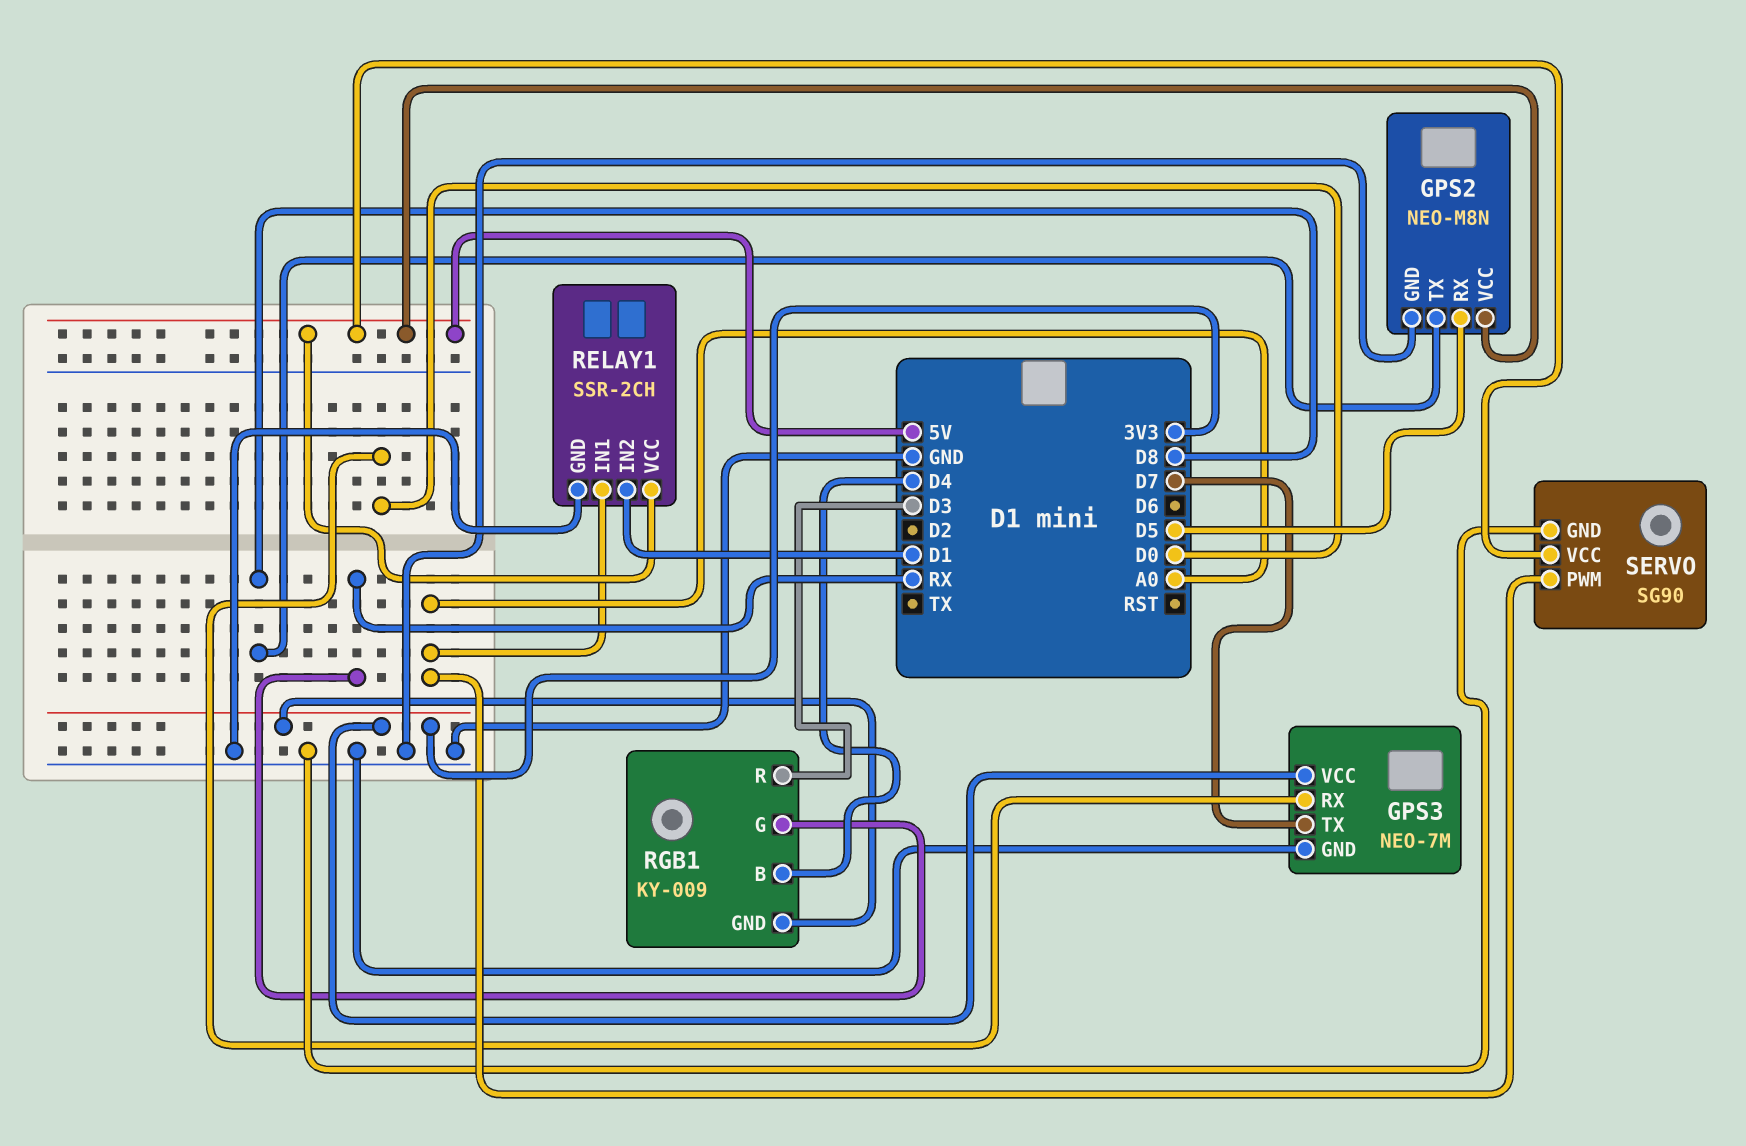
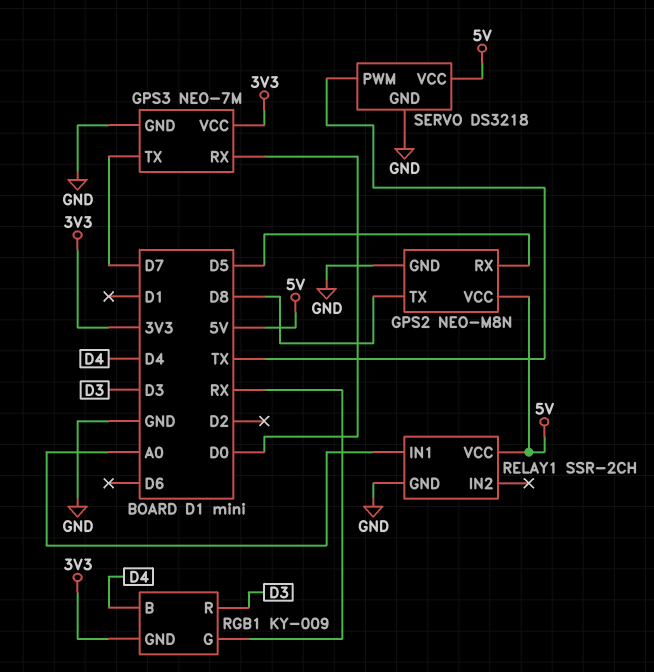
RELAY1 pin IN2: D1 -> none
SERVO: SG90 -> DS3218
SERVO pin PWM: A0 -> TX

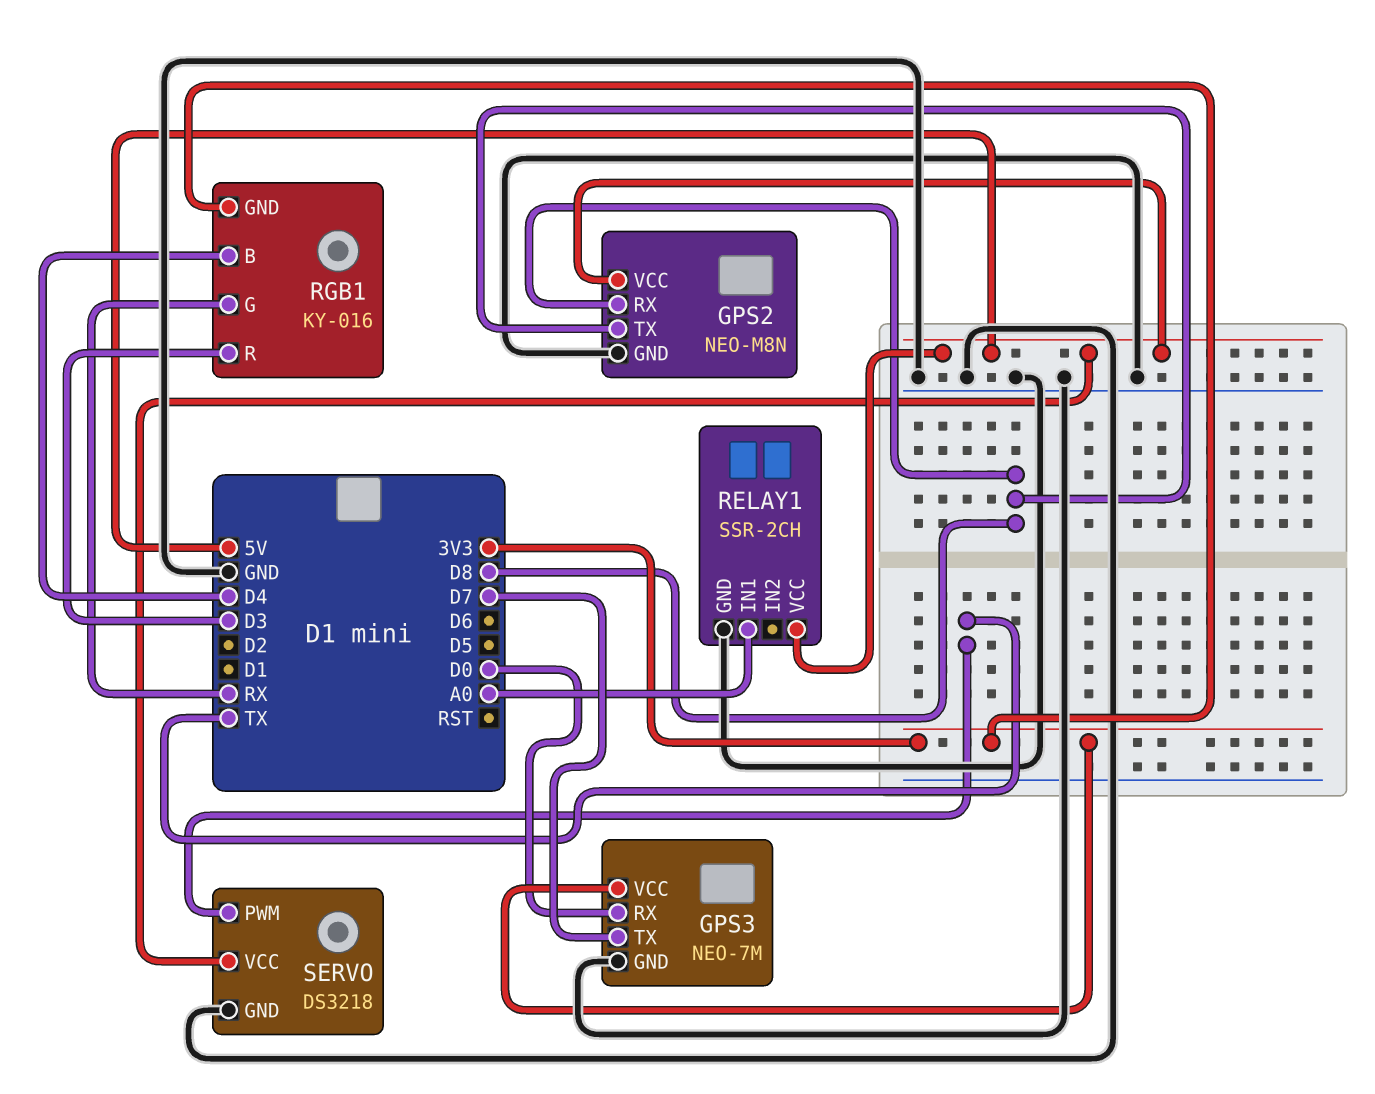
GPS2 pin RX: D5 -> D8
RGB1: KY-009 -> KY-016

